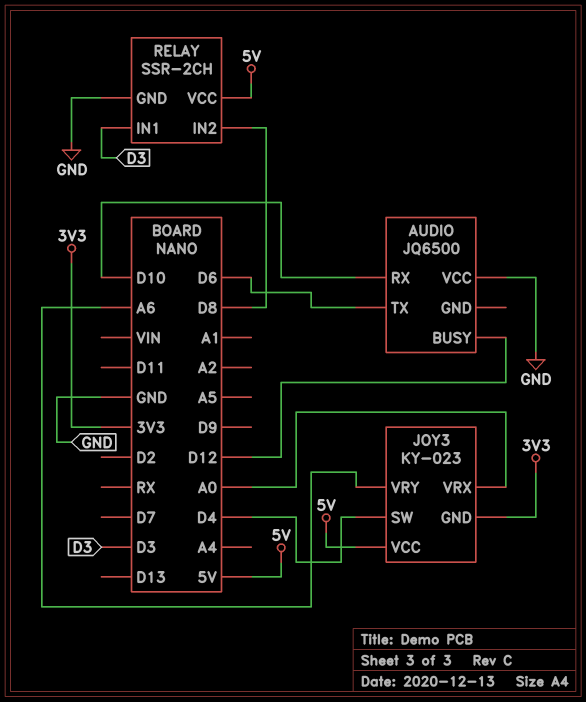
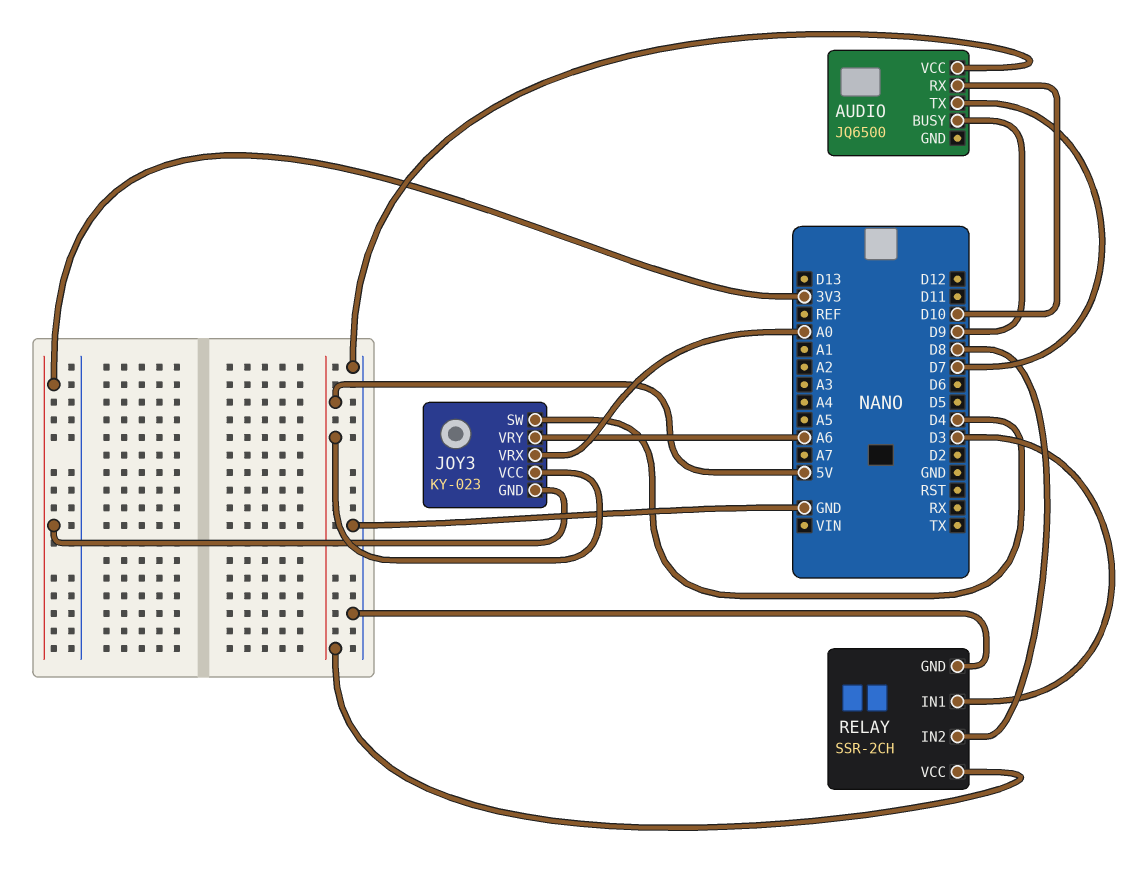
AUDIO pin BUSY: D12 -> D9
AUDIO pin TX: D6 -> D7

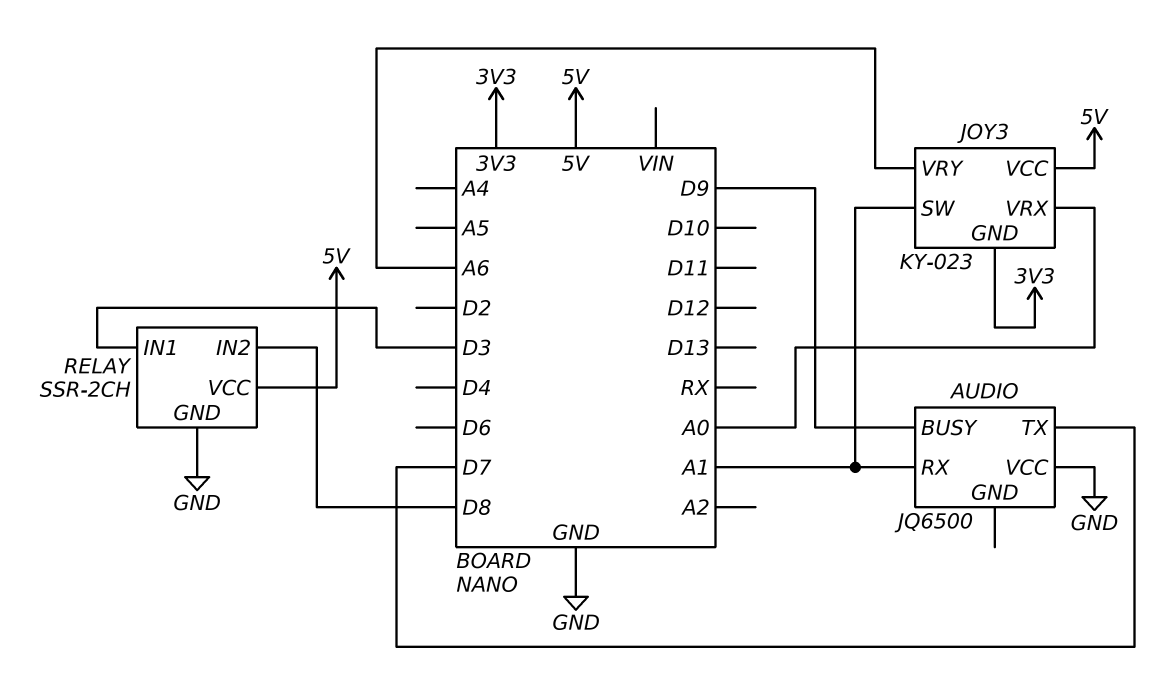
AUDIO pin RX: D10 -> A1
JOY3 pin SW: D4 -> A1

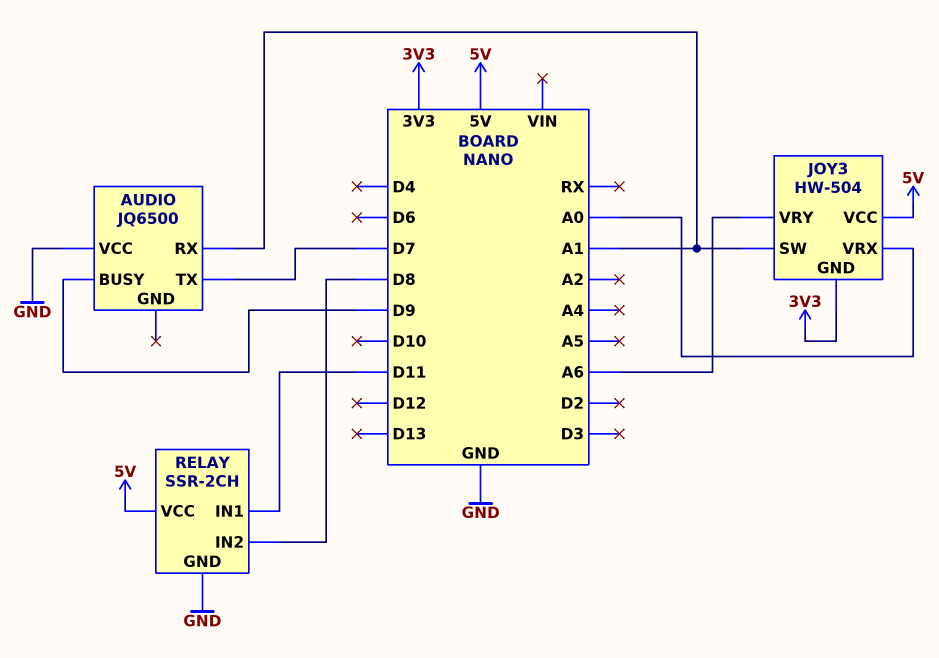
JOY3: KY-023 -> HW-504
RELAY pin IN1: D3 -> D11

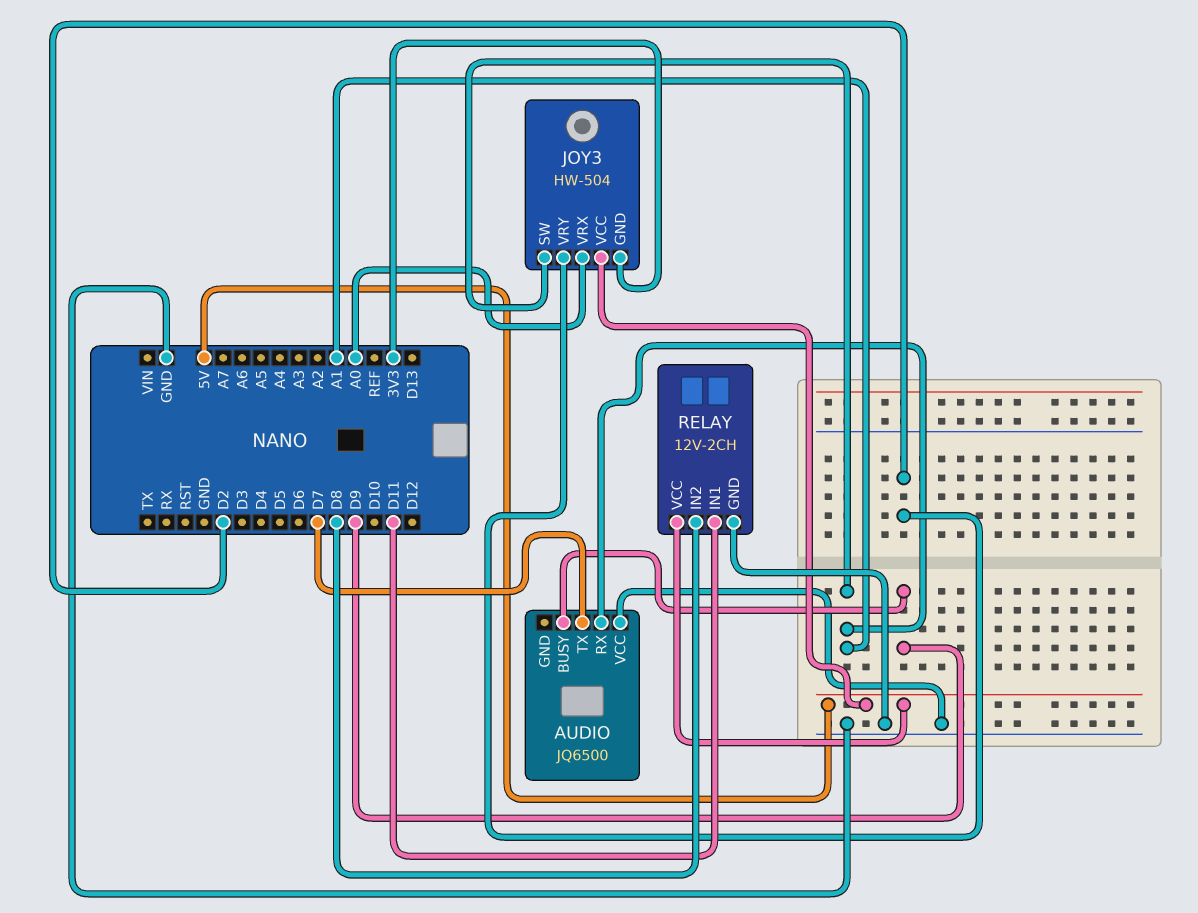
JOY3 pin VRY: A6 -> D2
RELAY: SSR-2CH -> 12V-2CH

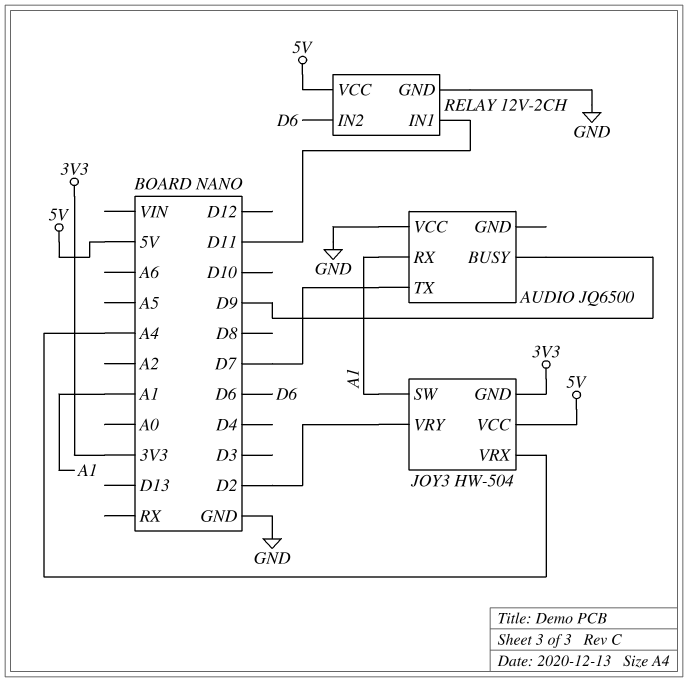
JOY3 pin VRX: A0 -> A4
RELAY pin IN2: D8 -> D6

